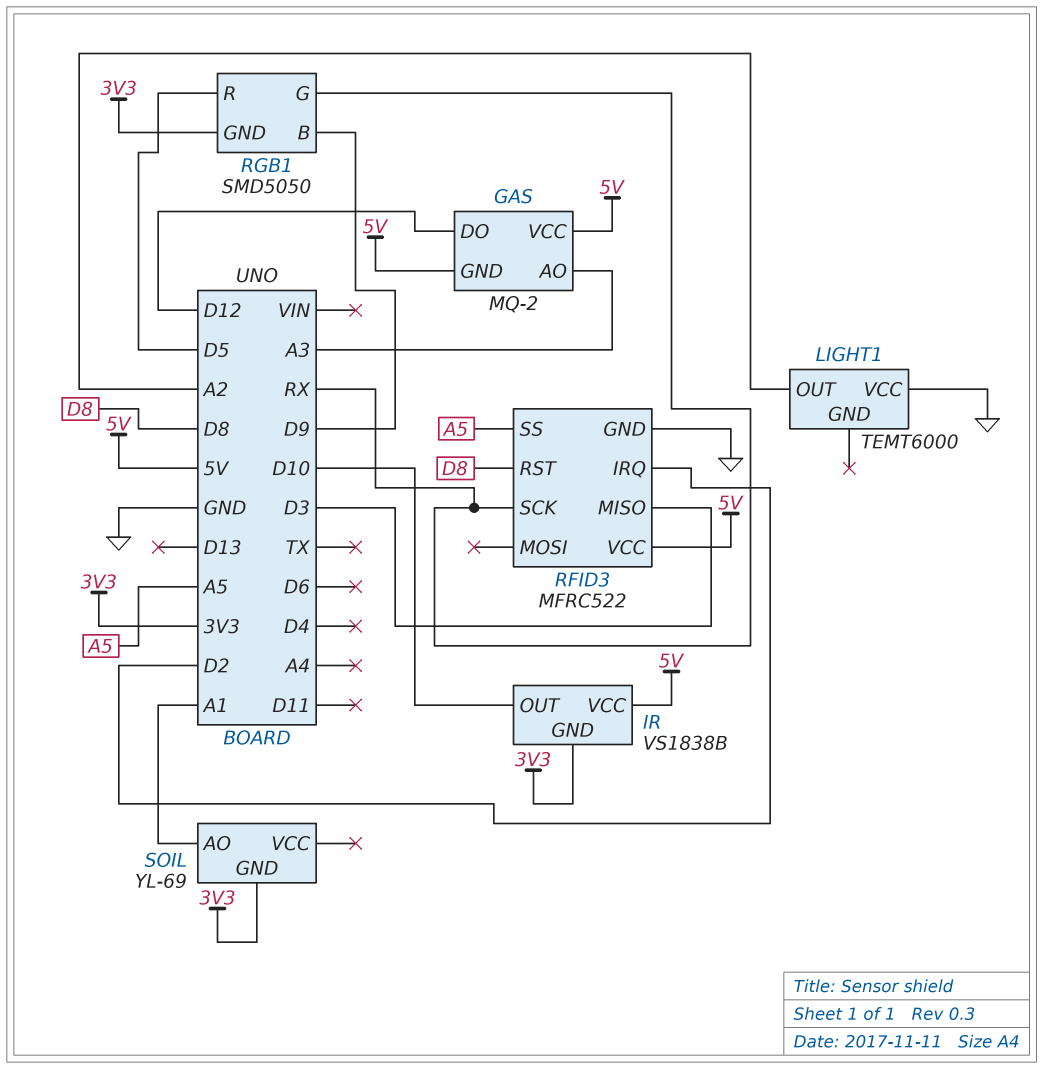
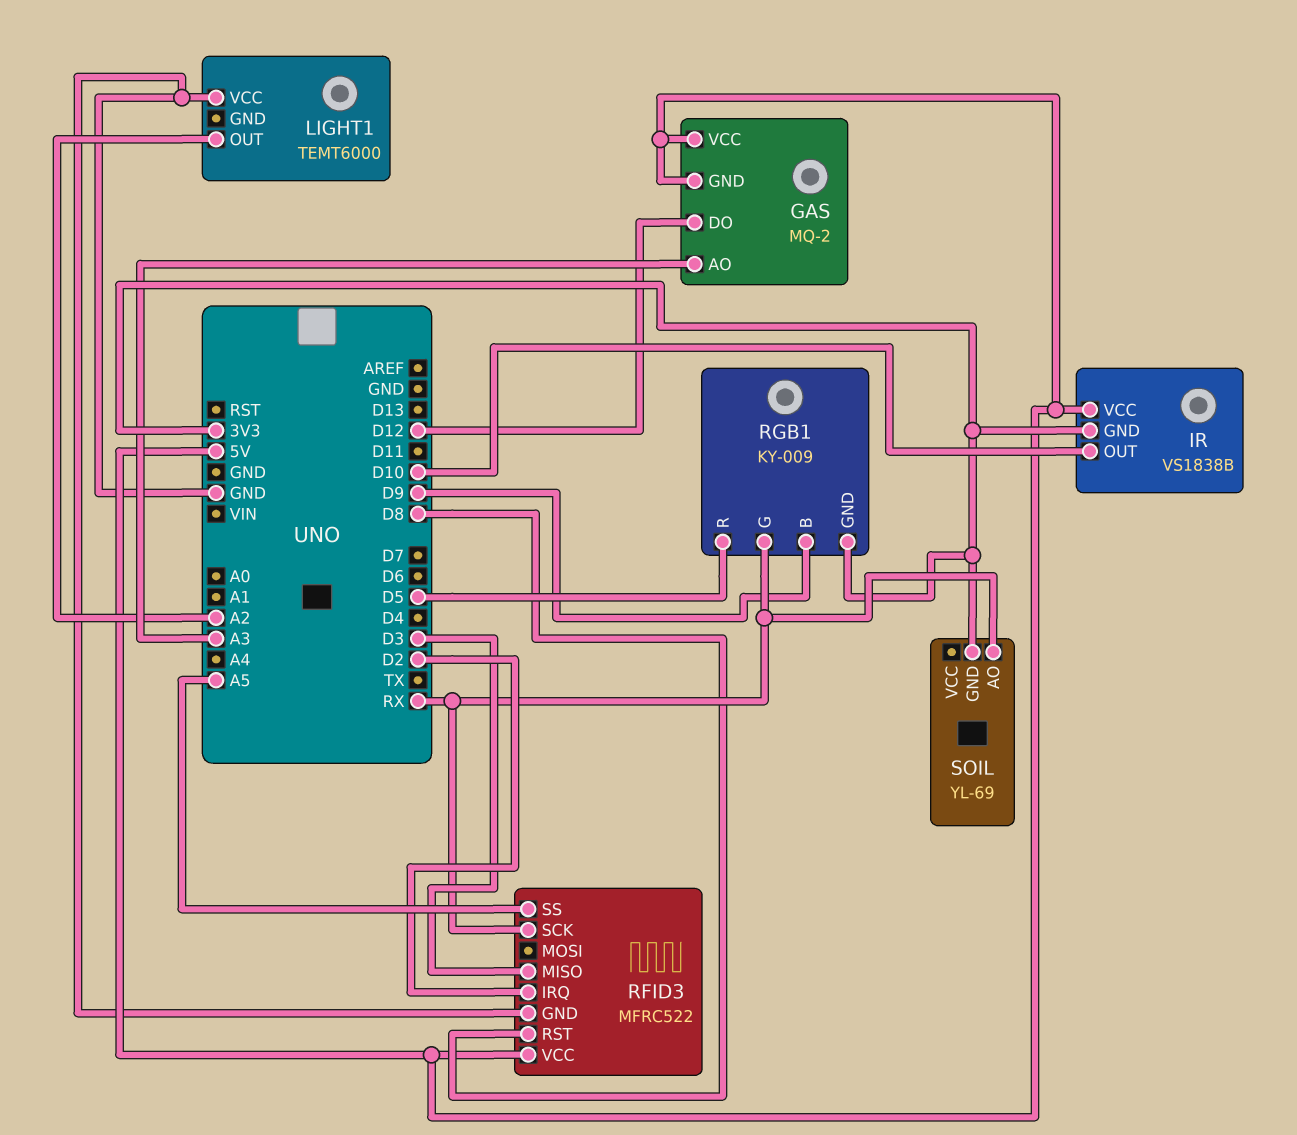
RGB1: SMD5050 -> KY-009
SOIL pin AO: A1 -> RX

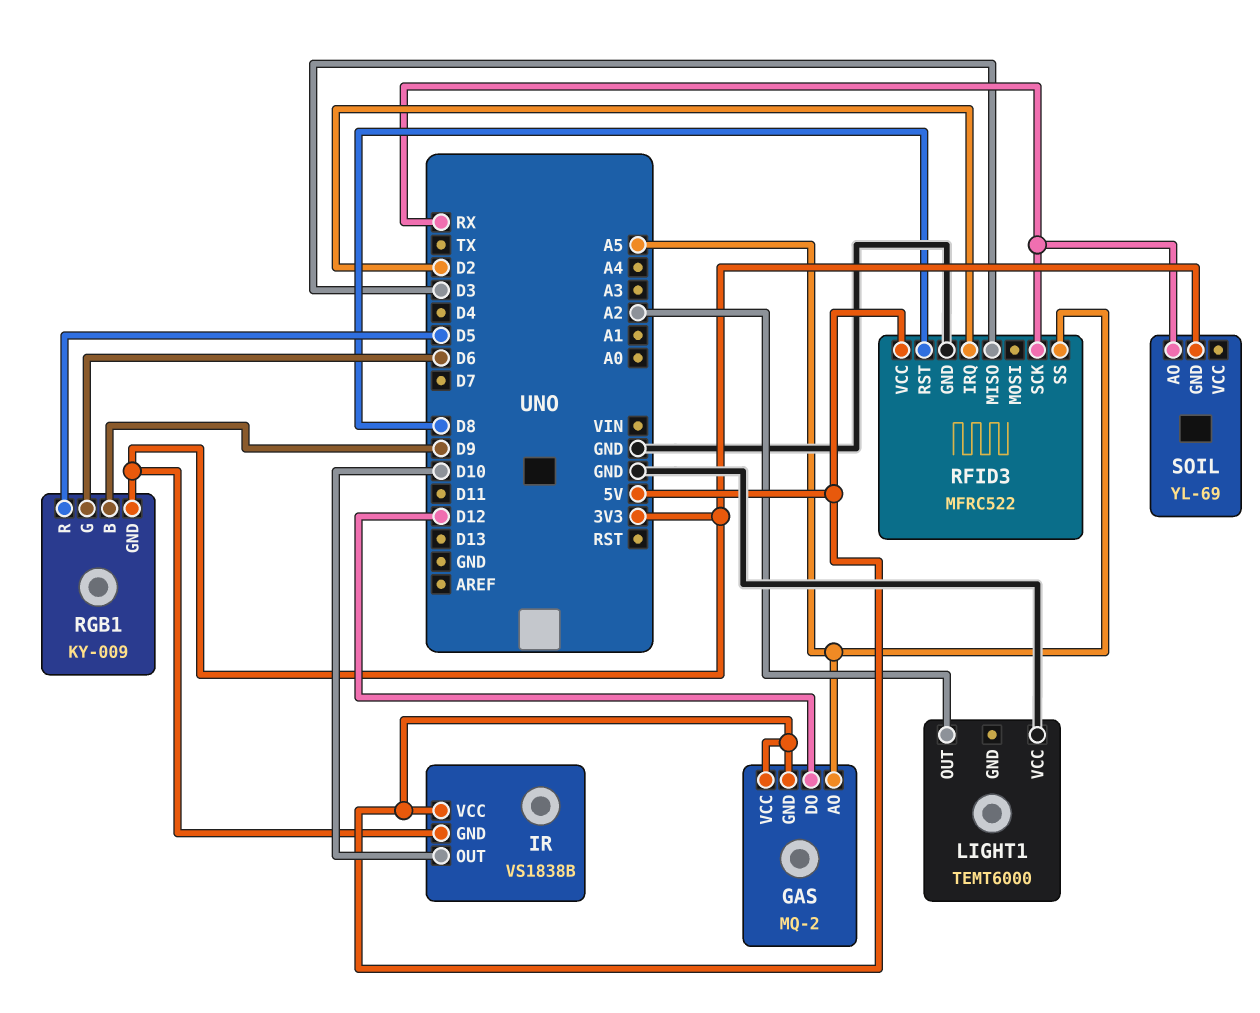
GAS pin AO: A3 -> A5
RGB1 pin G: RX -> D6

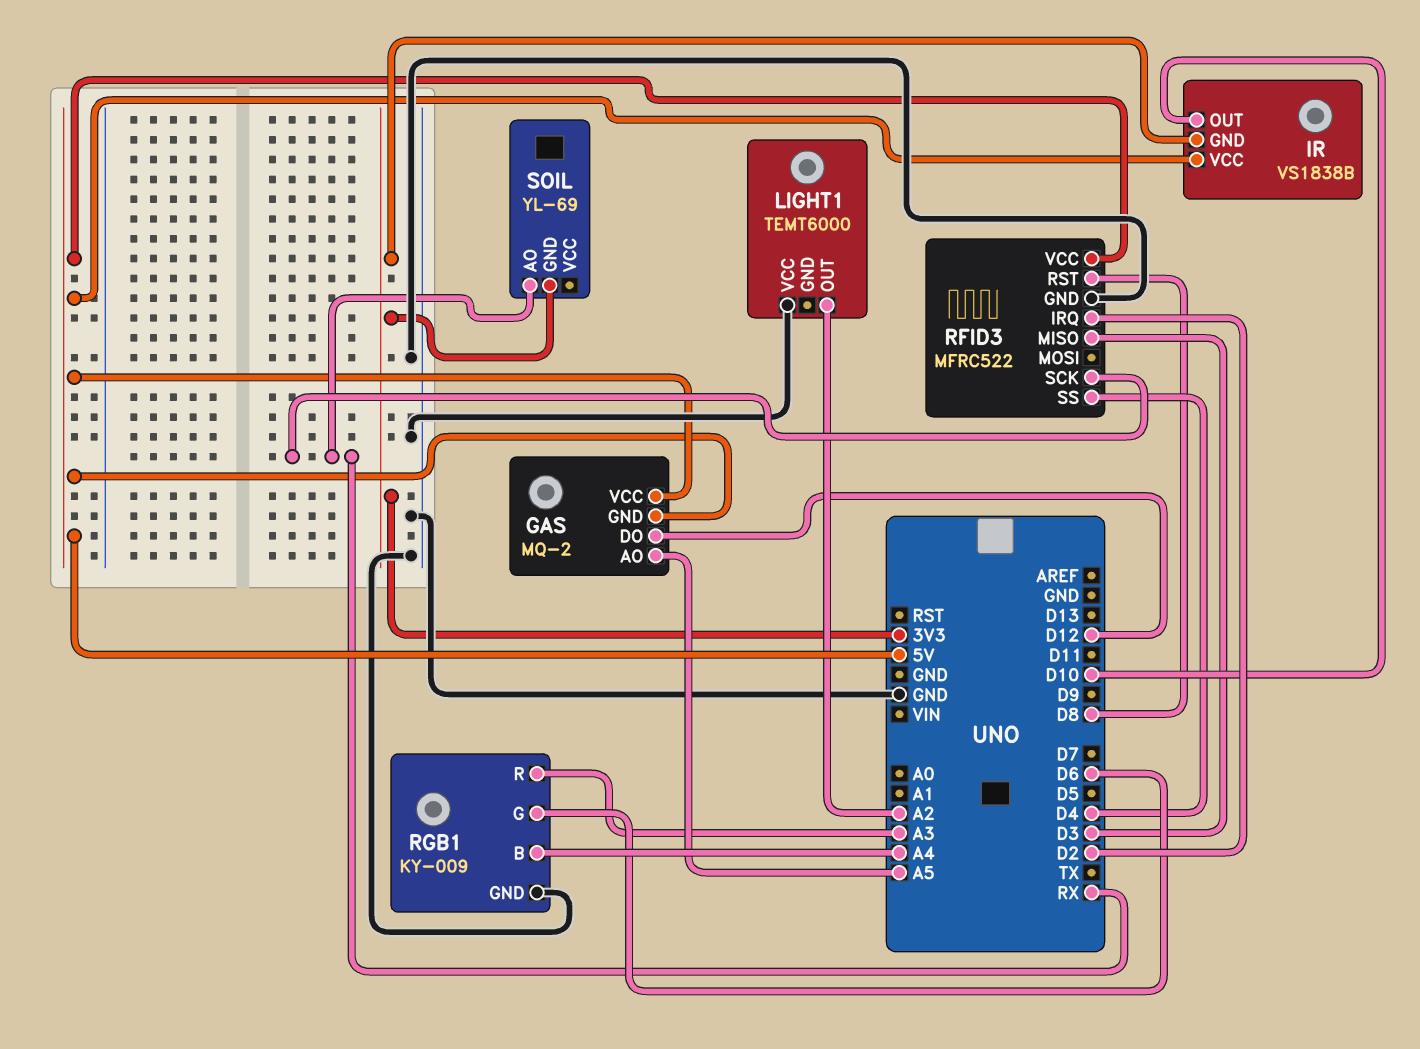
RFID3 pin SS: A5 -> D4
RGB1 pin B: D9 -> A4
RGB1 pin GND: 3V3 -> GND
RGB1 pin R: D5 -> A3

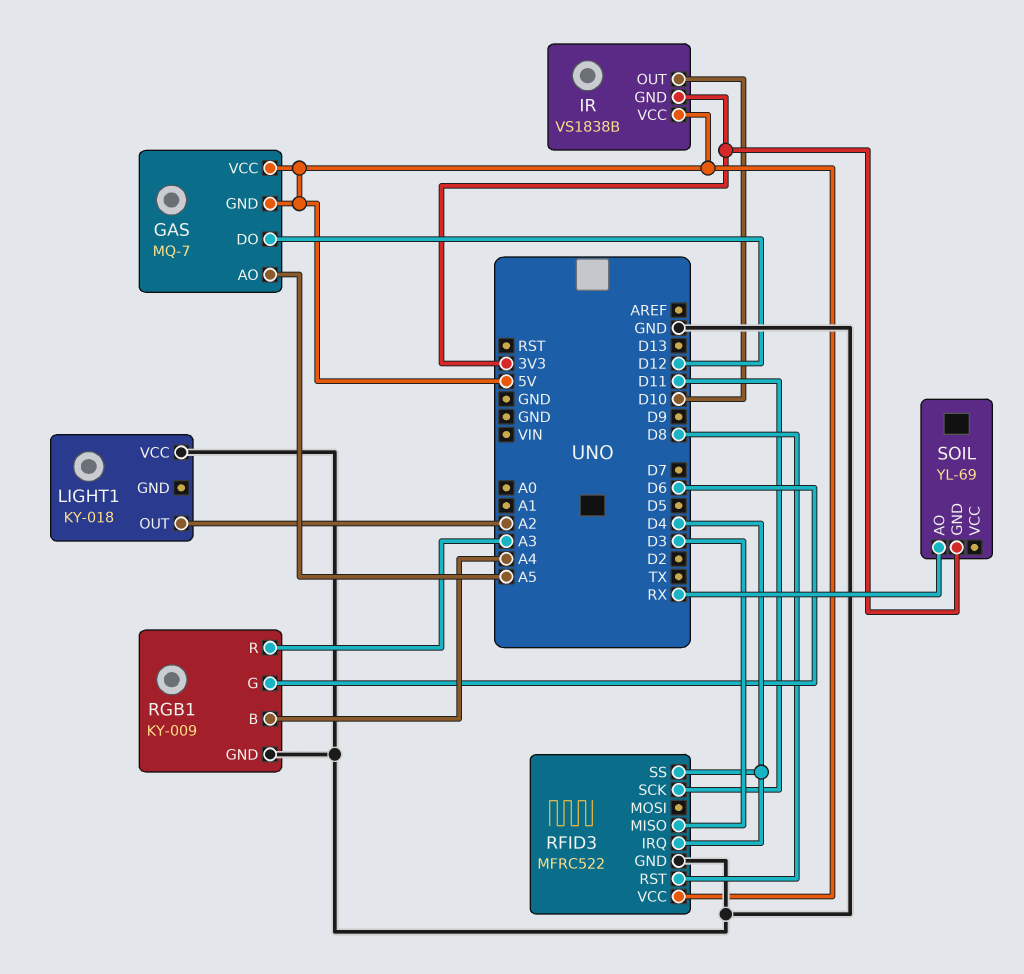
GAS: MQ-2 -> MQ-7
LIGHT1: TEMT6000 -> KY-018
RFID3 pin IRQ: D2 -> D4
RFID3 pin SCK: RX -> D11

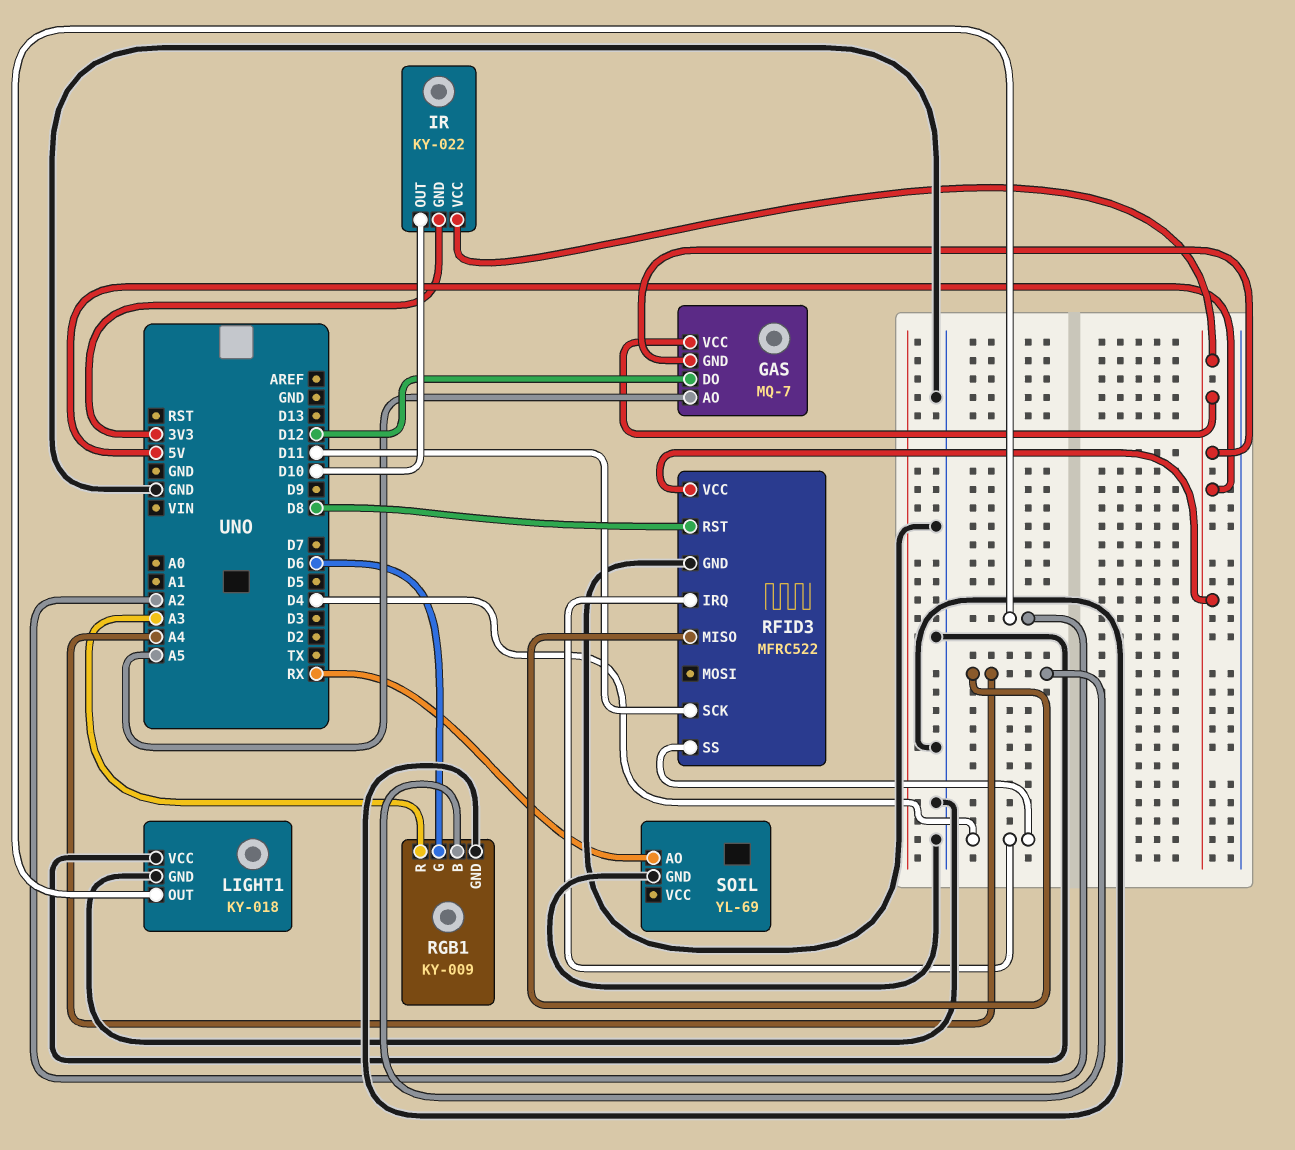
IR: VS1838B -> KY-022
LIGHT1 pin GND: none -> GND
RFID3 pin MISO: D3 -> A4
SOIL pin GND: 3V3 -> GND

